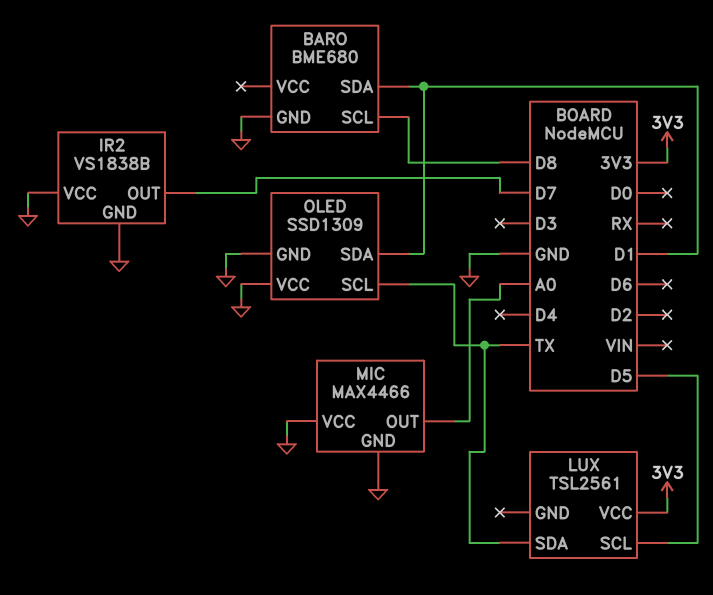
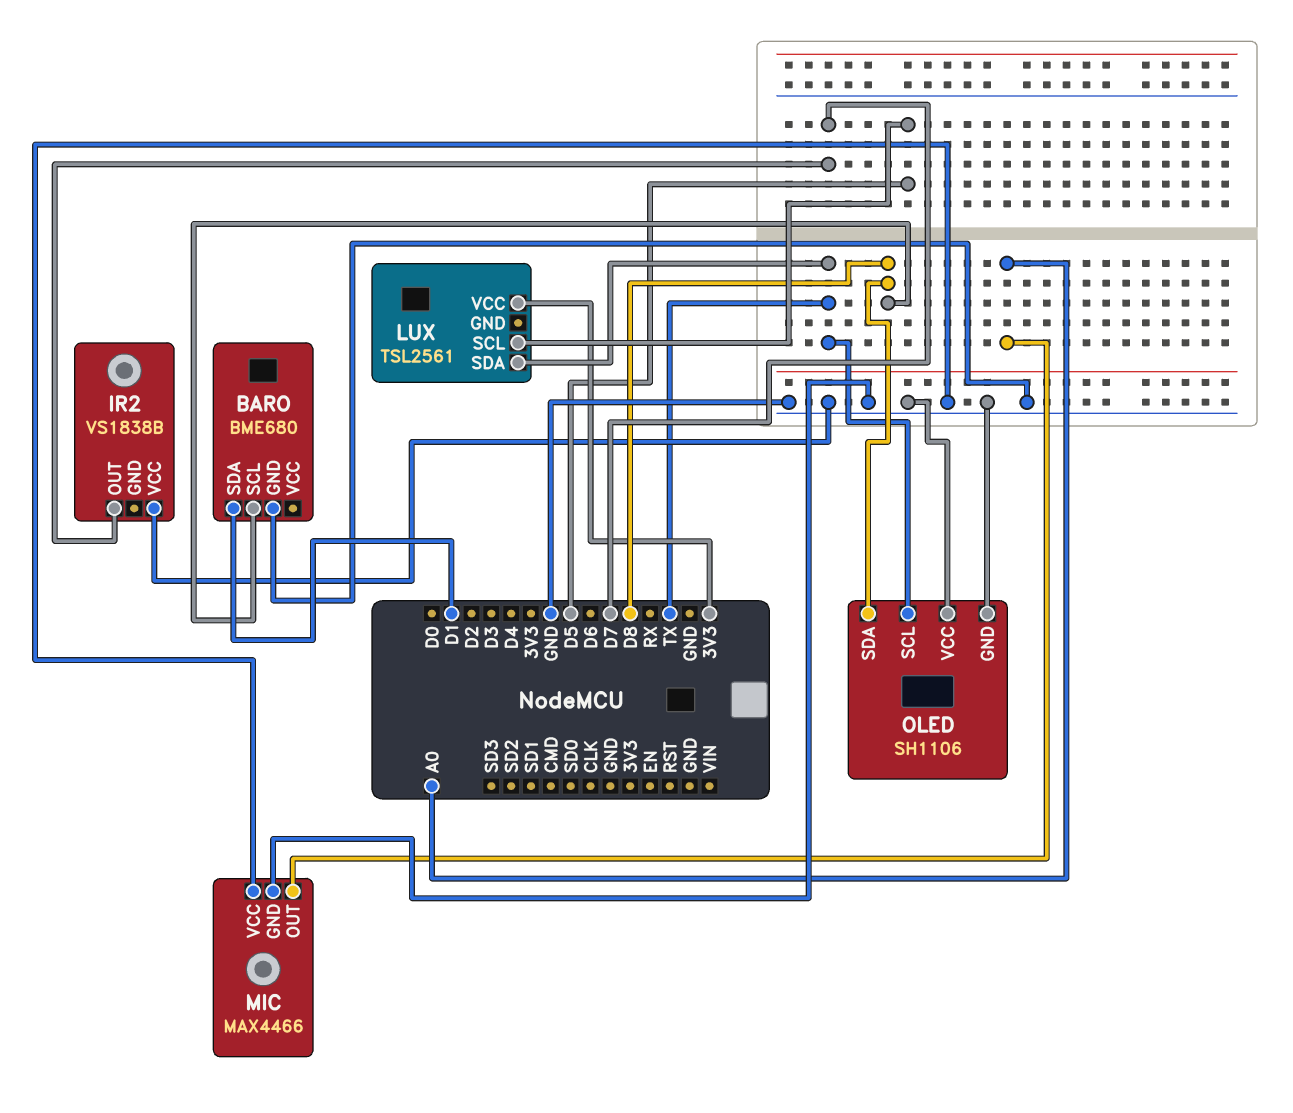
IR2 pin GND: GND -> none
OLED: SSD1309 -> SH1106
OLED pin SDA: D1 -> D8

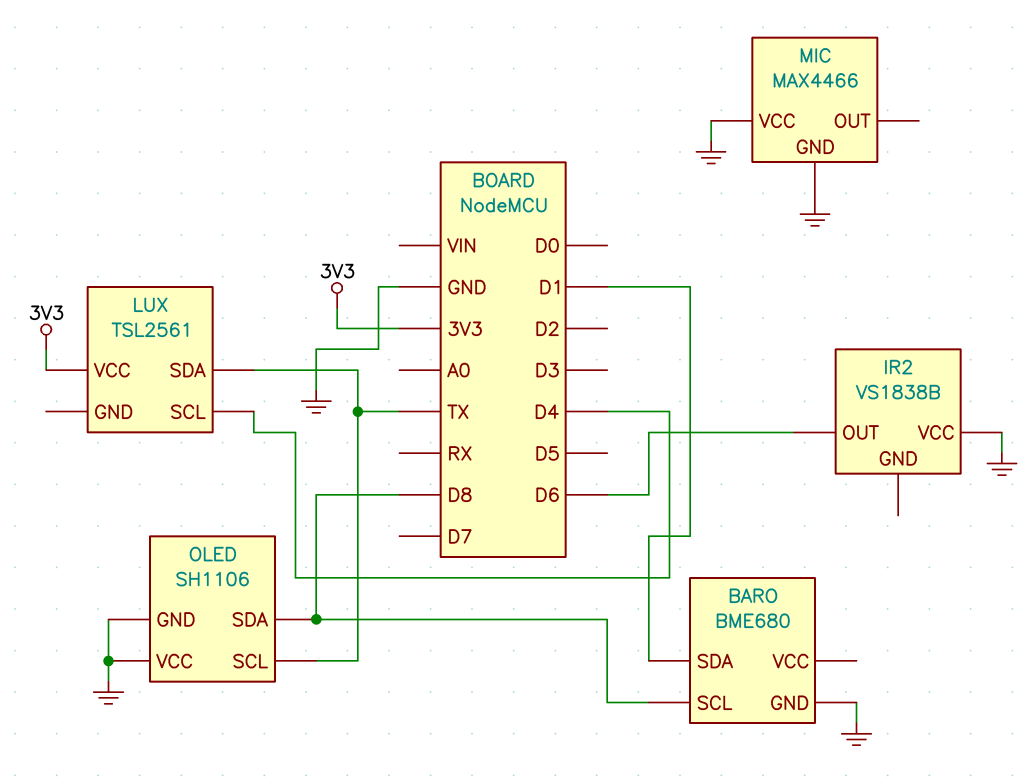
IR2 pin OUT: D7 -> D6
LUX pin SCL: D5 -> D4
MIC pin OUT: A0 -> none

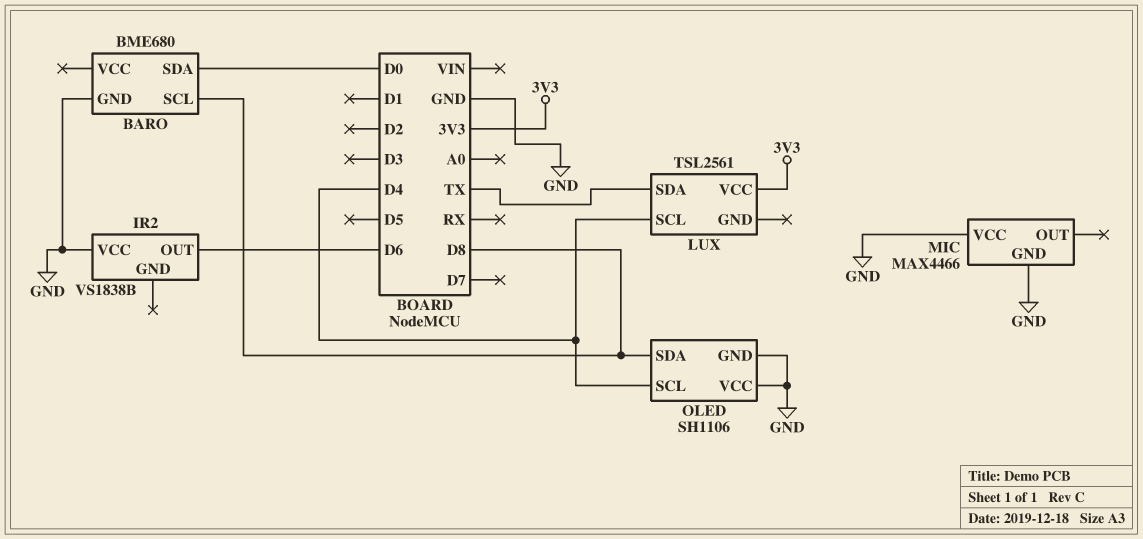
BARO pin SDA: D1 -> D0
OLED pin SCL: TX -> D4

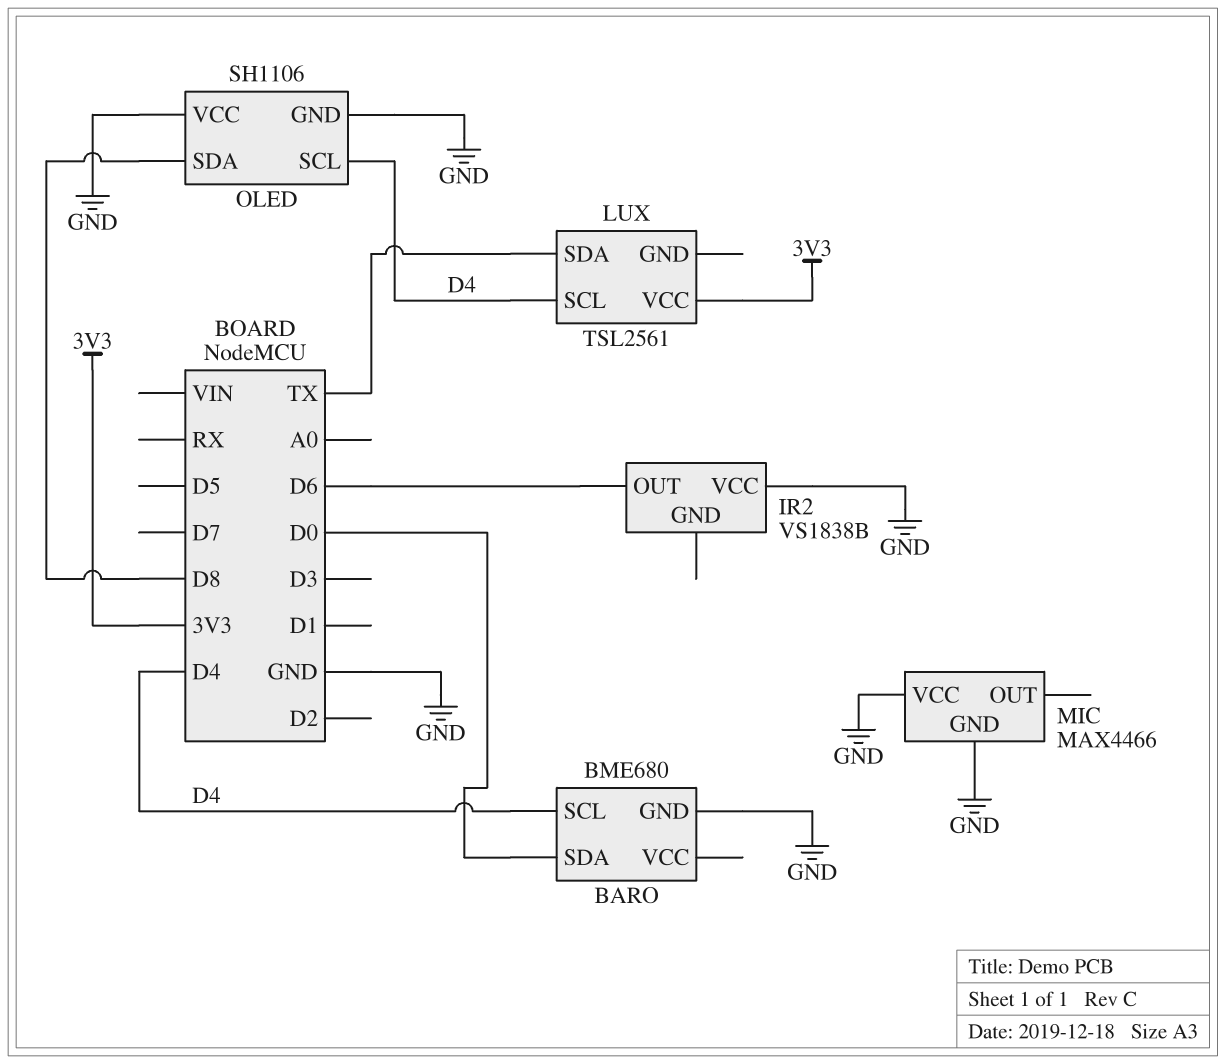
BARO pin SCL: D8 -> D4

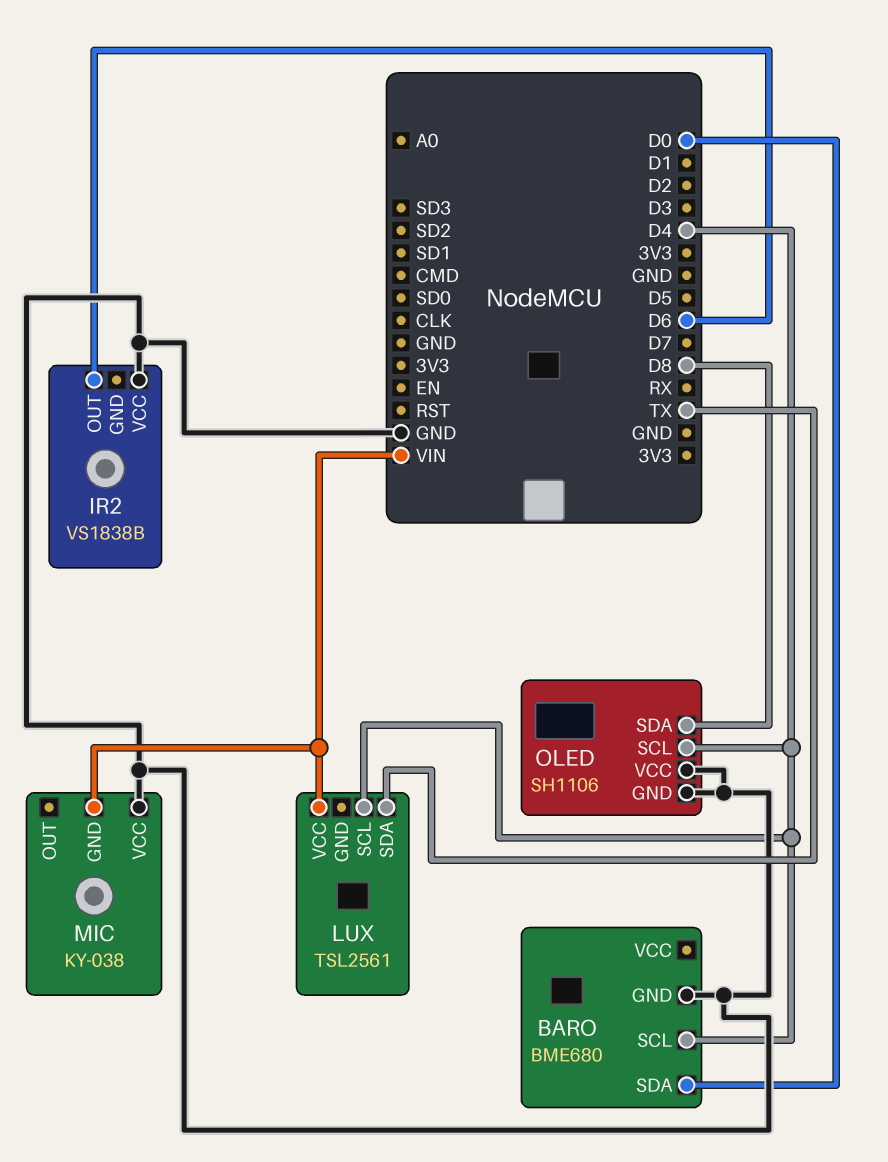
LUX pin VCC: 3V3 -> VIN
MIC: MAX4466 -> KY-038
MIC pin GND: GND -> VIN

